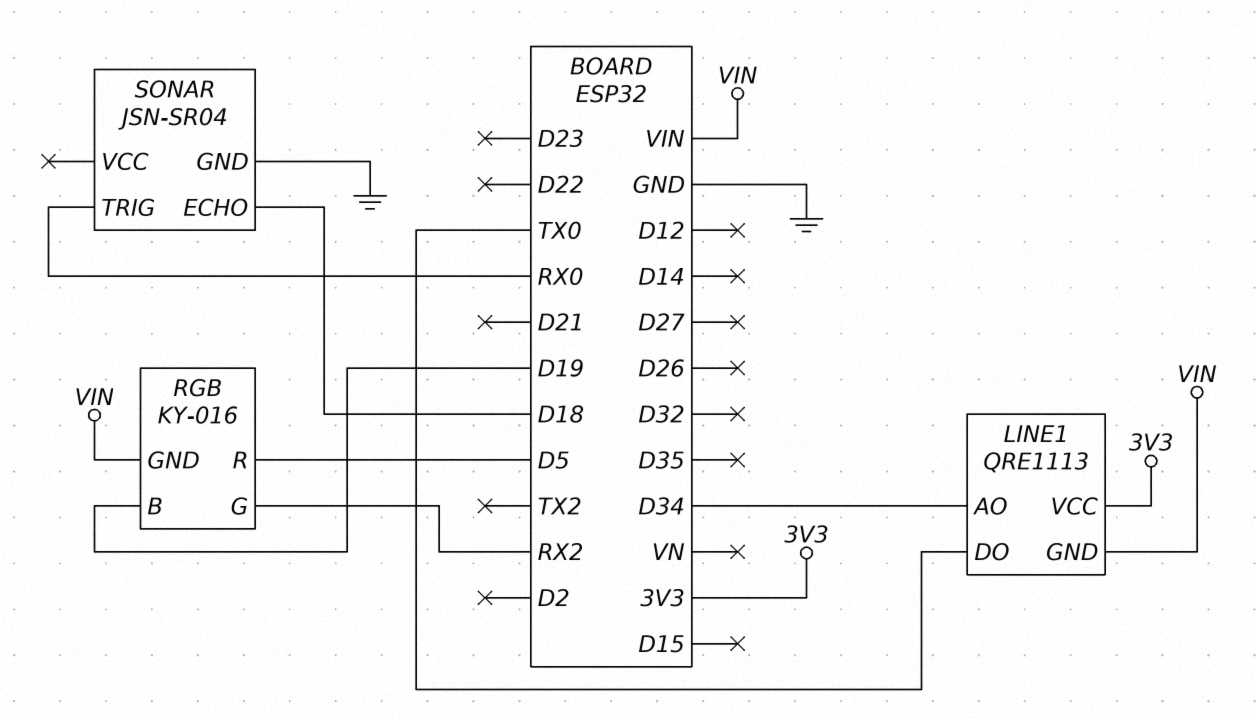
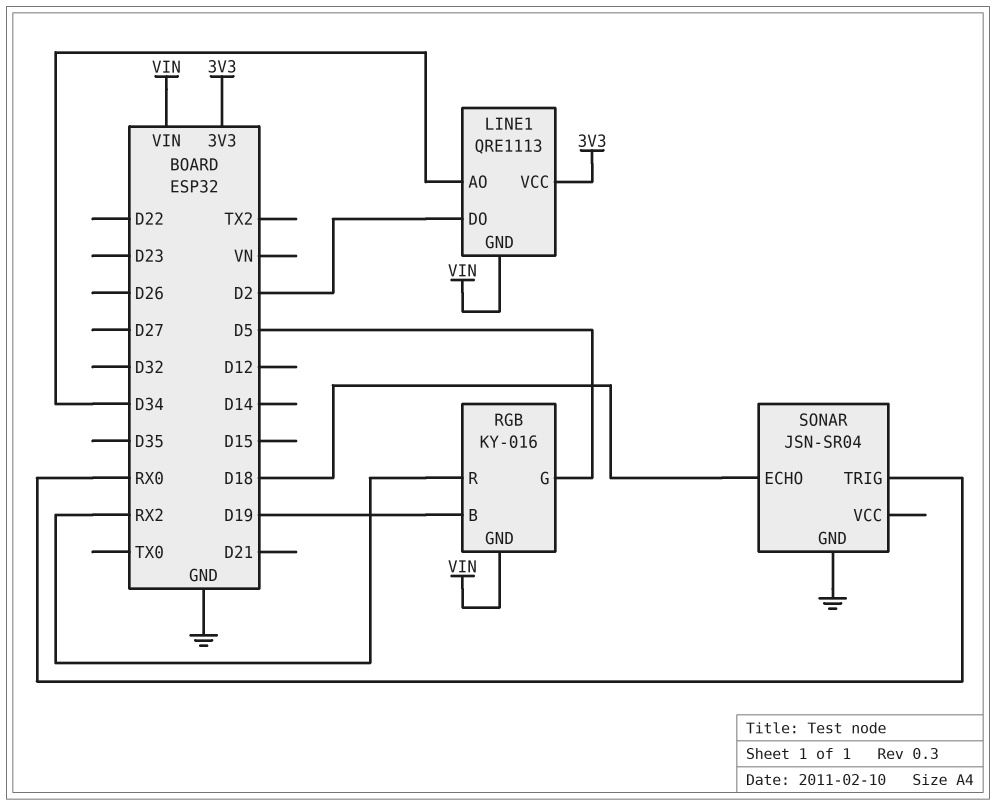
LINE1 pin DO: TX0 -> D2
RGB pin G: RX2 -> D5
RGB pin R: D5 -> RX2

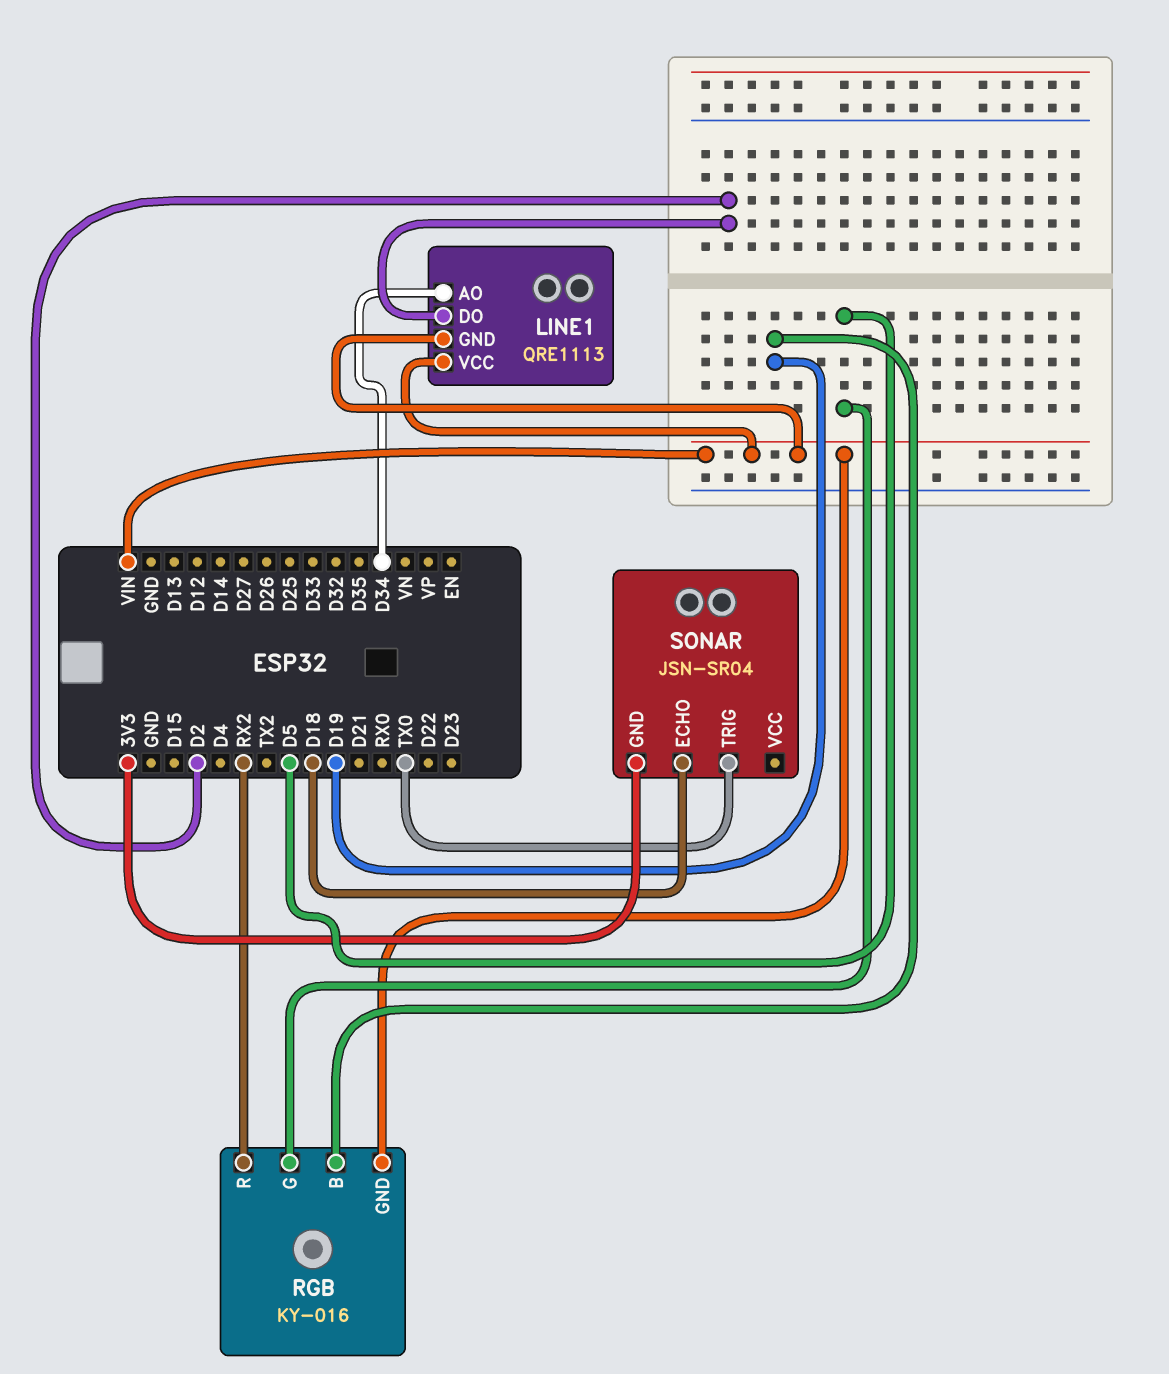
LINE1 pin VCC: 3V3 -> VIN
SONAR pin GND: GND -> 3V3
SONAR pin TRIG: RX0 -> TX0

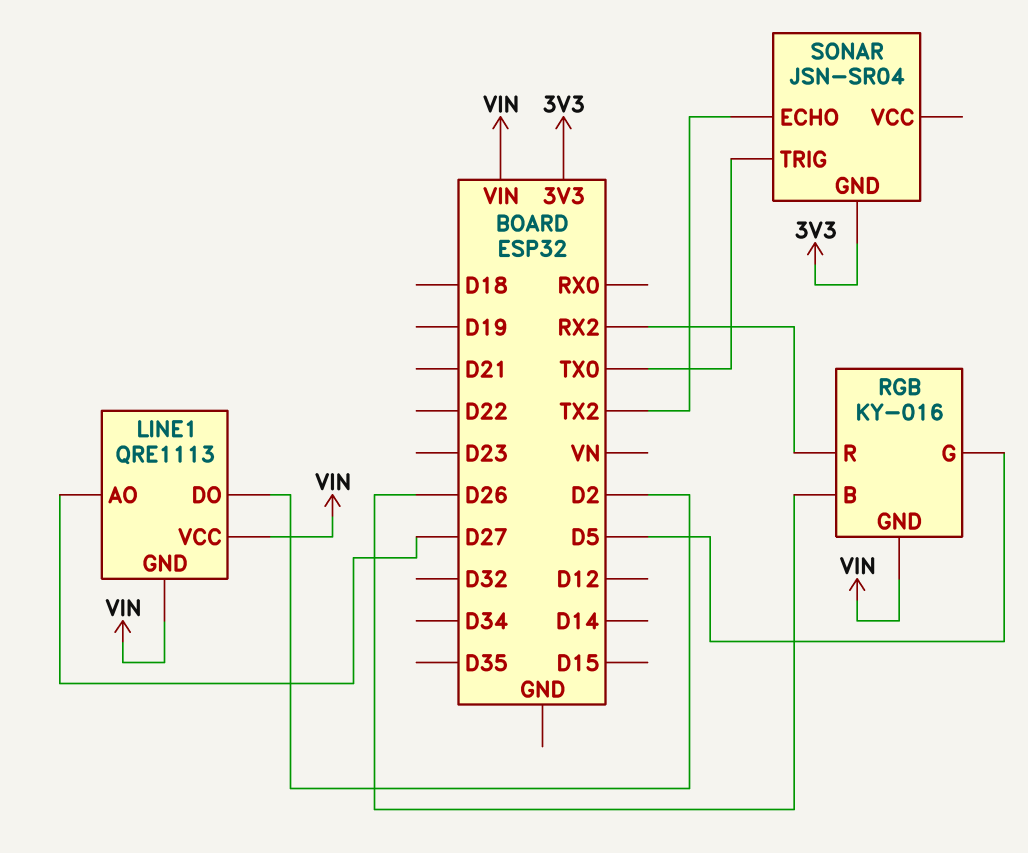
LINE1 pin AO: D34 -> D27
RGB pin B: D19 -> D26
SONAR pin ECHO: D18 -> TX2

